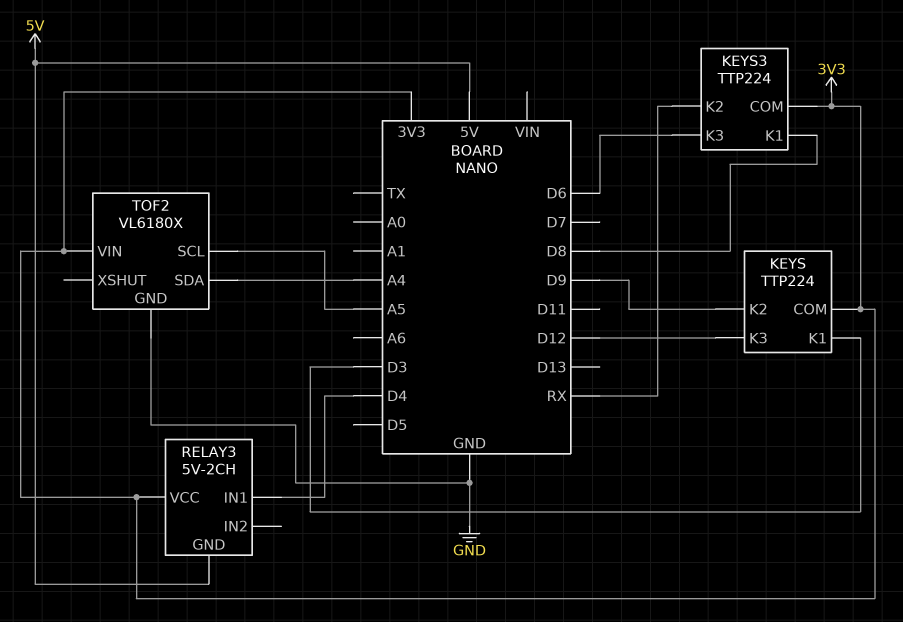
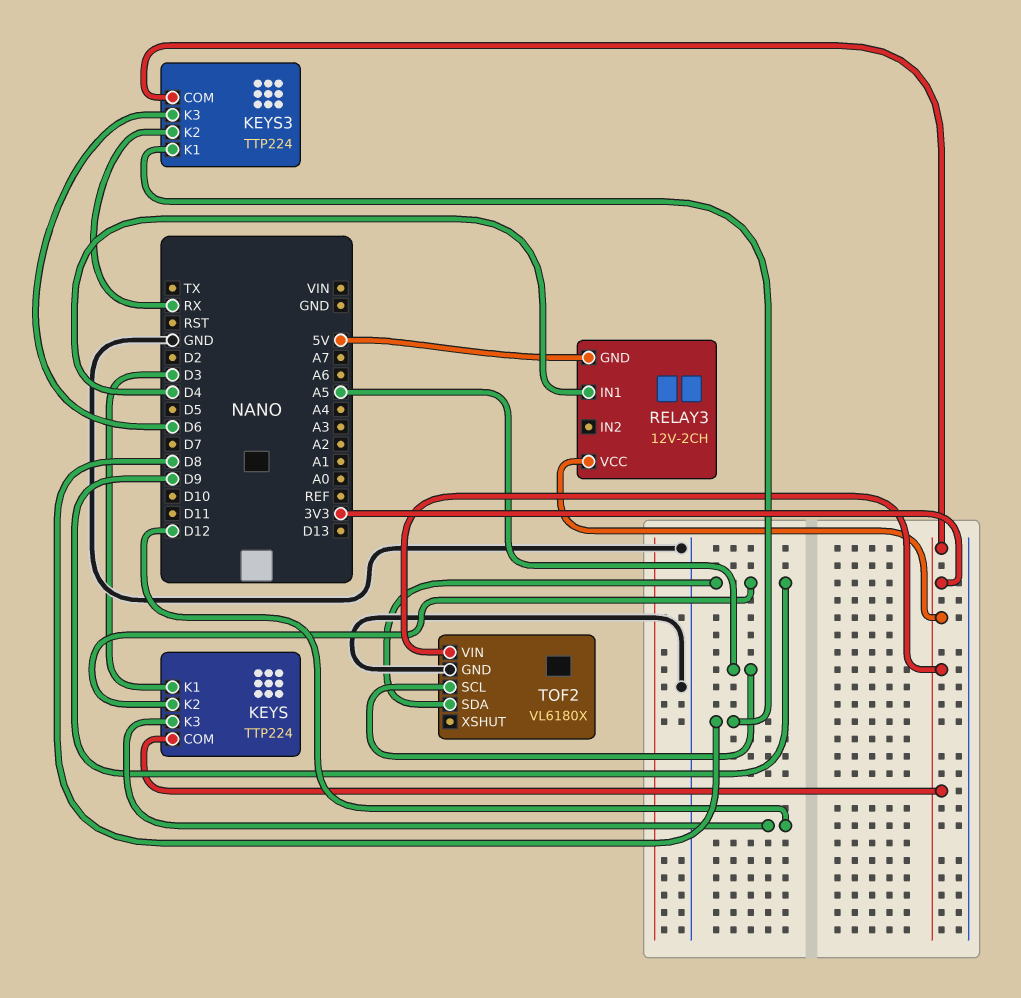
RELAY3: 5V-2CH -> 12V-2CH
TOF2 pin SDA: A4 -> D9

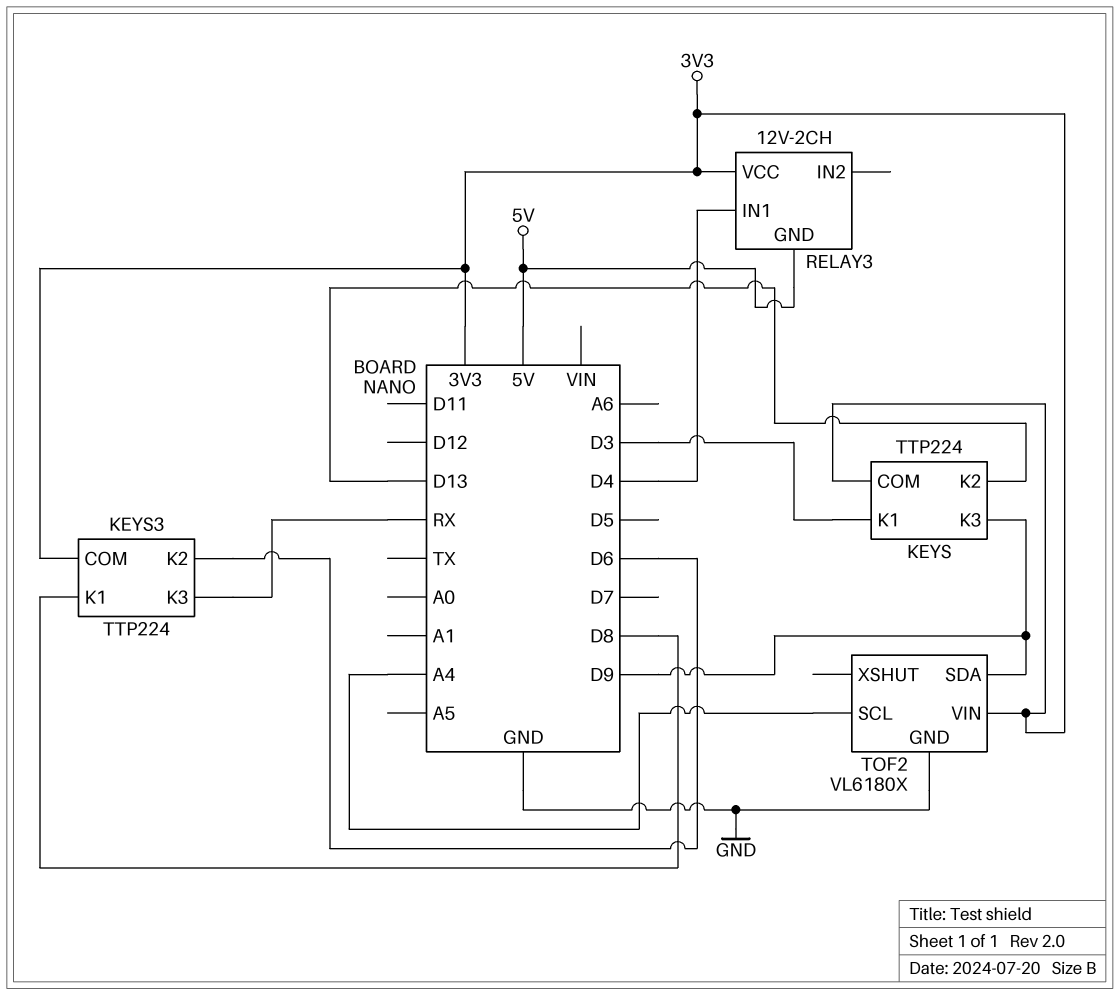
KEYS pin K2: D9 -> D13
KEYS pin K3: D12 -> D9
KEYS3 pin K2: RX -> D6
KEYS3 pin K3: D6 -> RX
TOF2 pin SCL: A5 -> A4

